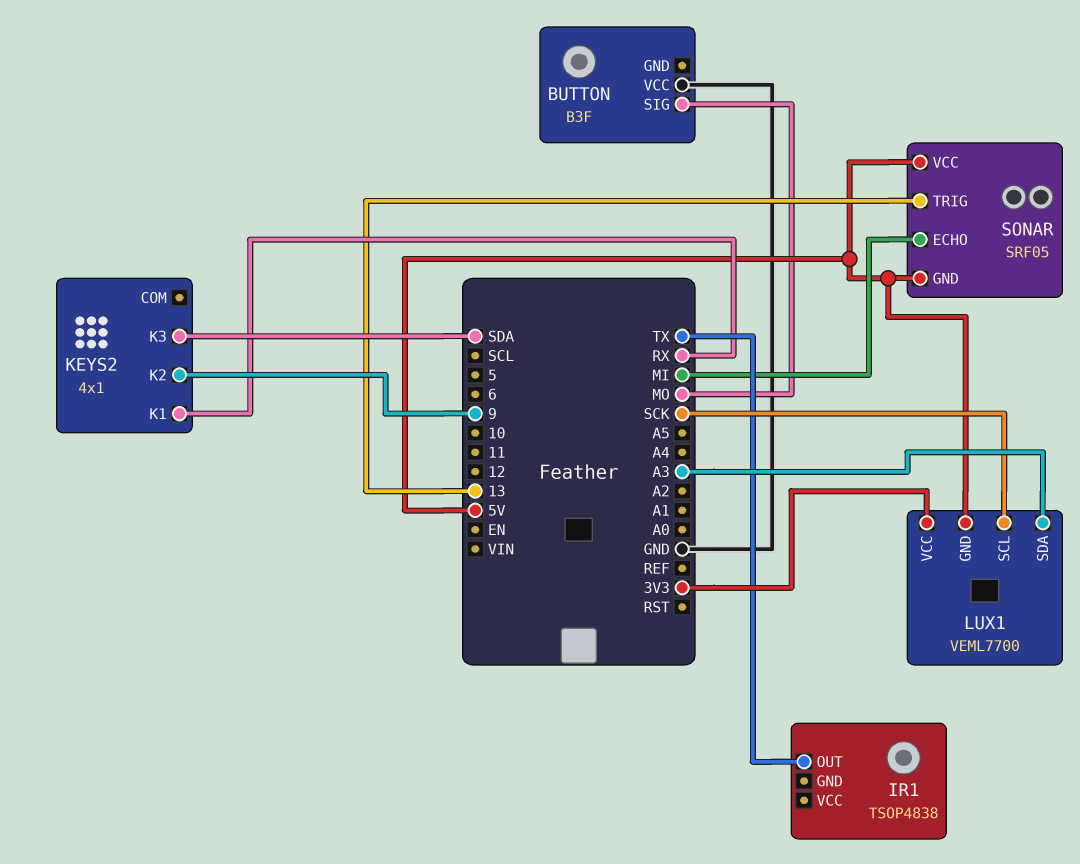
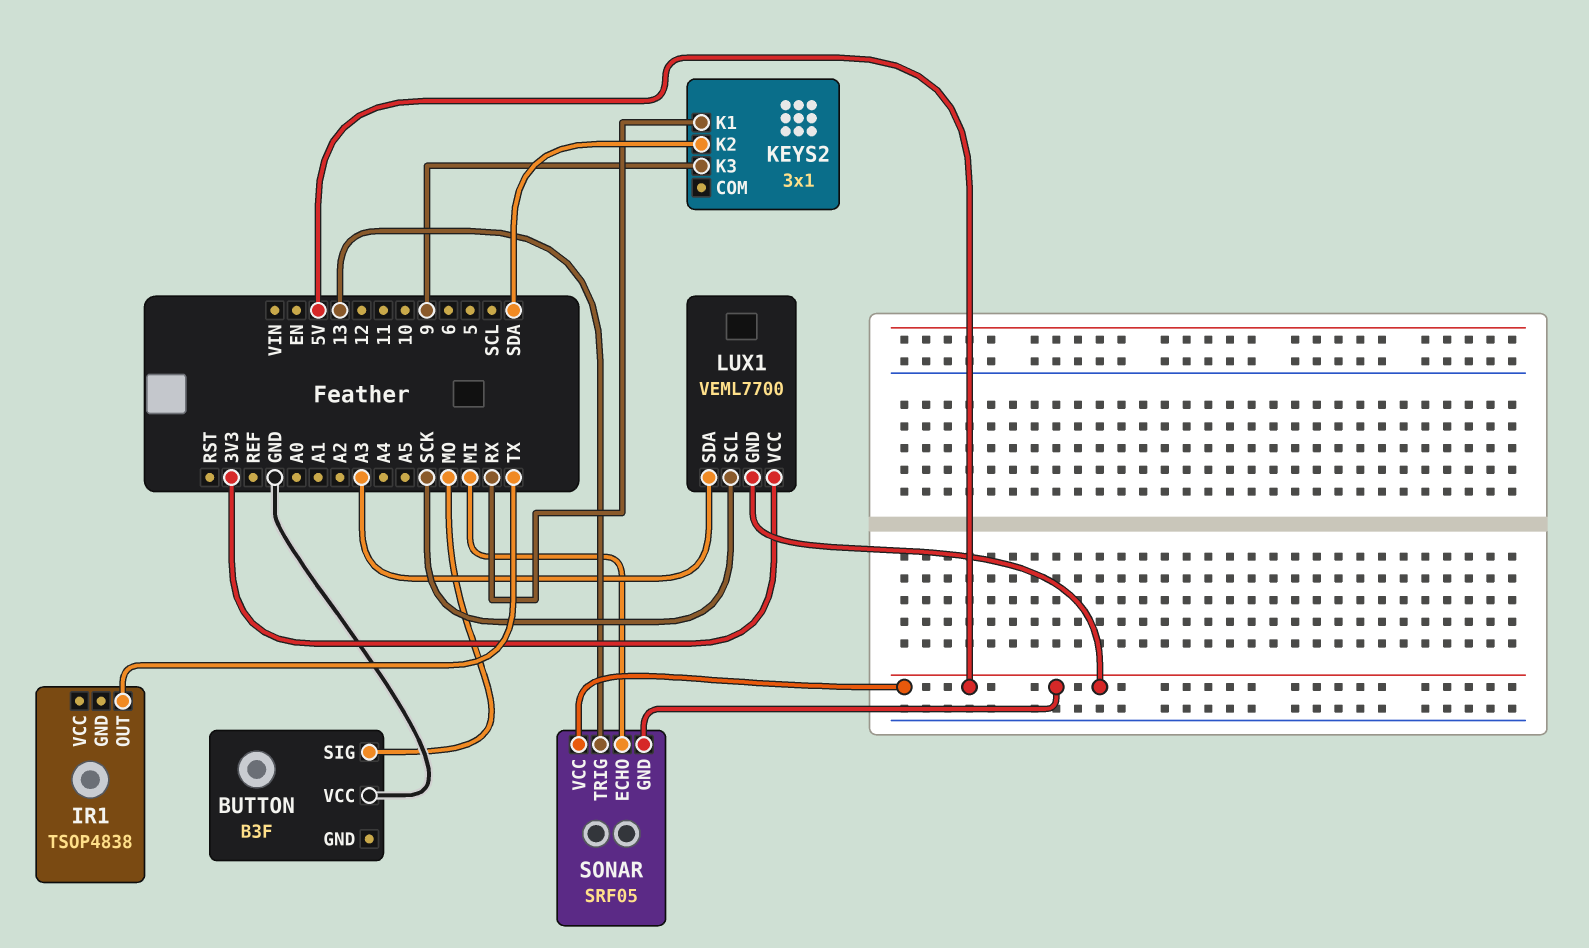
KEYS2: 4x1 -> 3x1
KEYS2 pin K2: 9 -> SDA
KEYS2 pin K3: SDA -> 9

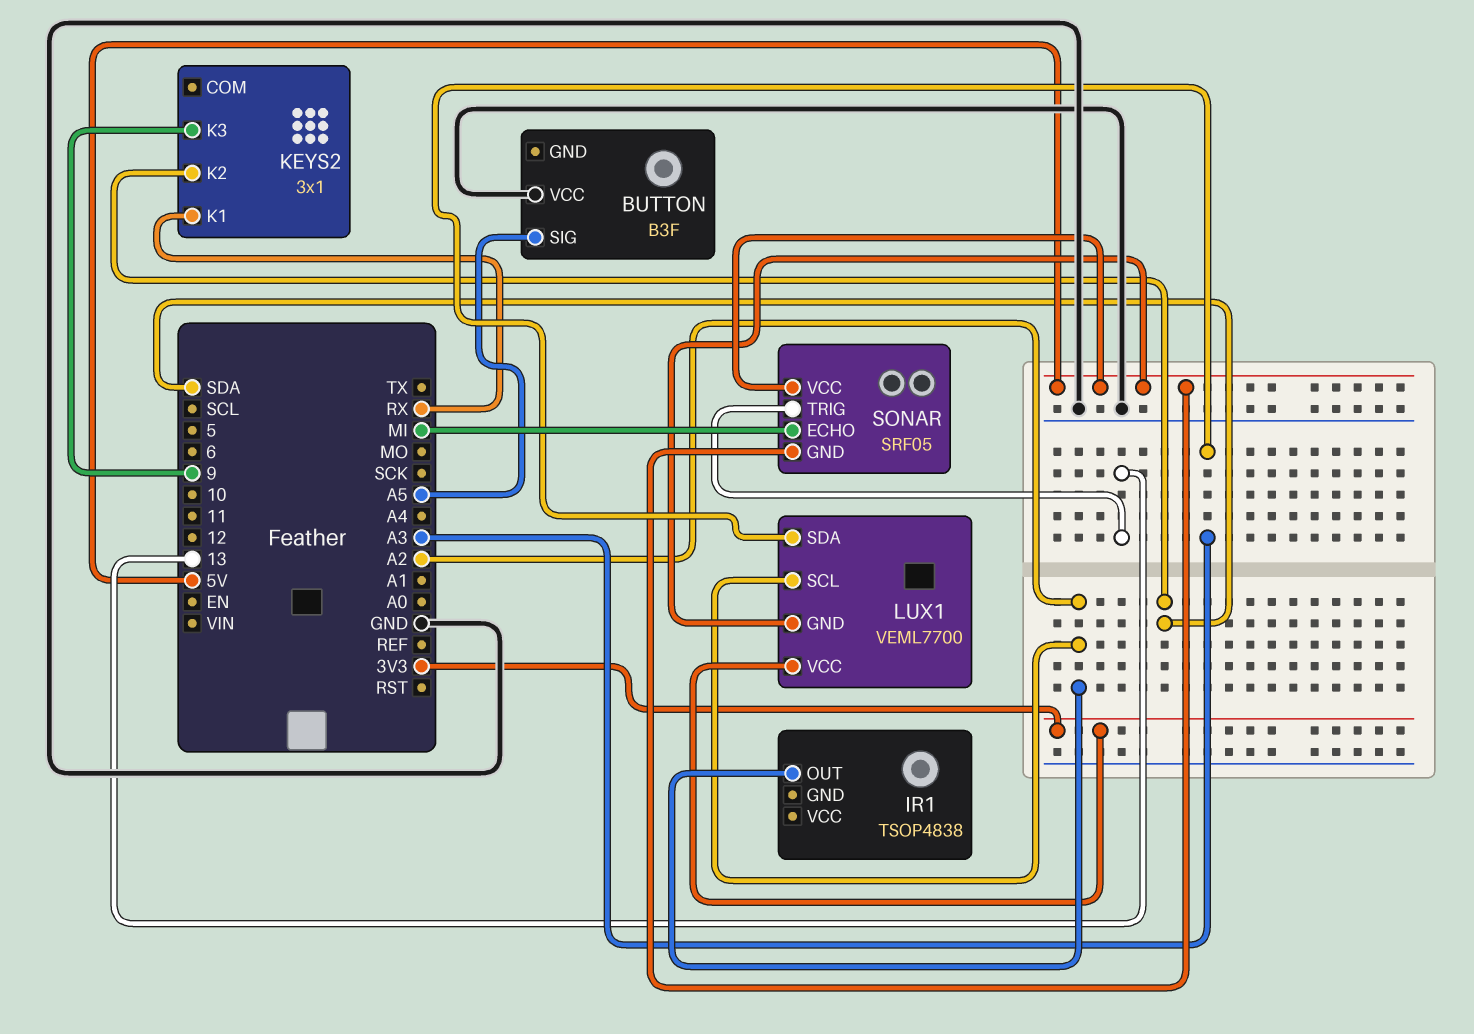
BUTTON pin SIG: MO -> A5
IR1 pin OUT: TX -> A2
LUX1 pin SCL: SCK -> A2

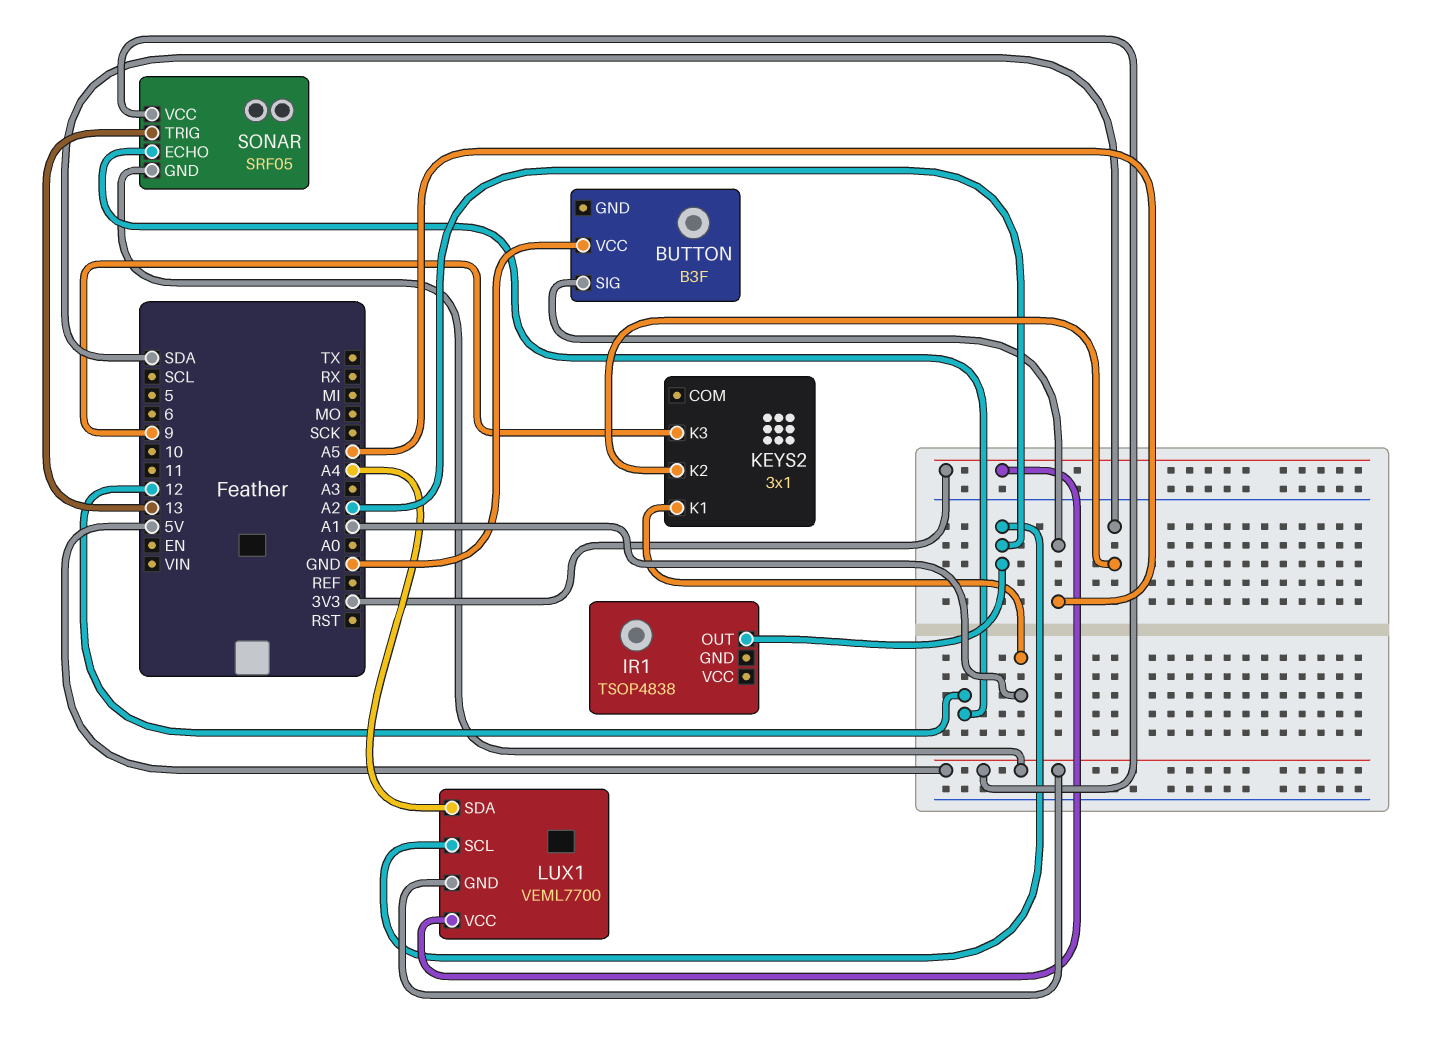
KEYS2 pin K1: RX -> A1
LUX1 pin SDA: A3 -> A4
SONAR pin ECHO: MI -> 12

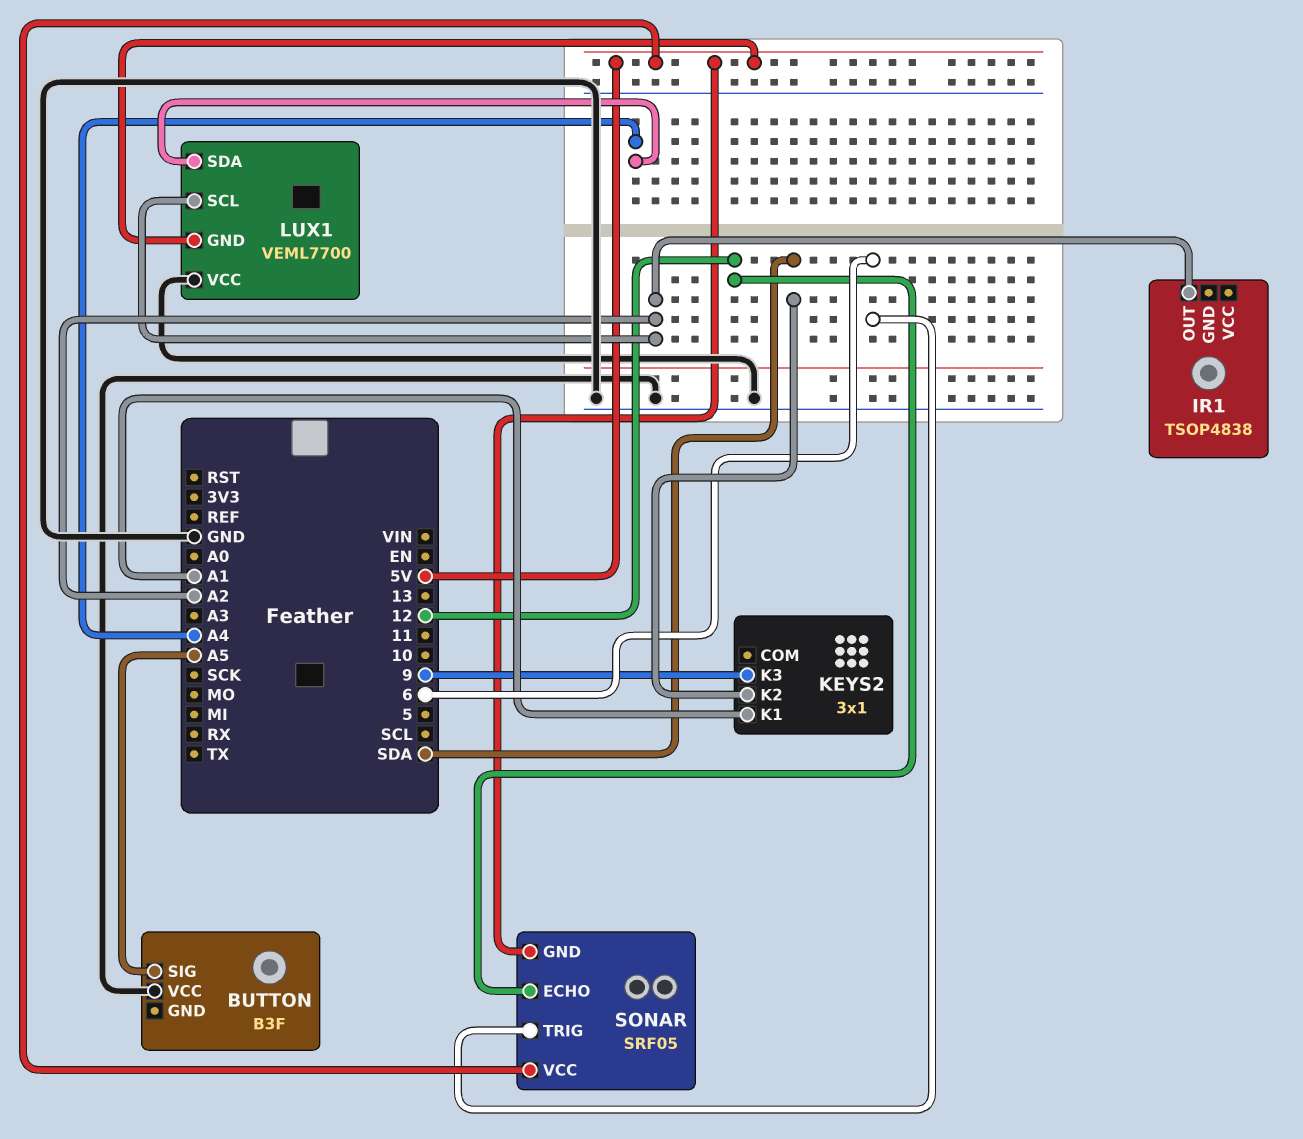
LUX1 pin VCC: 3V3 -> GND
SONAR pin TRIG: 13 -> 6

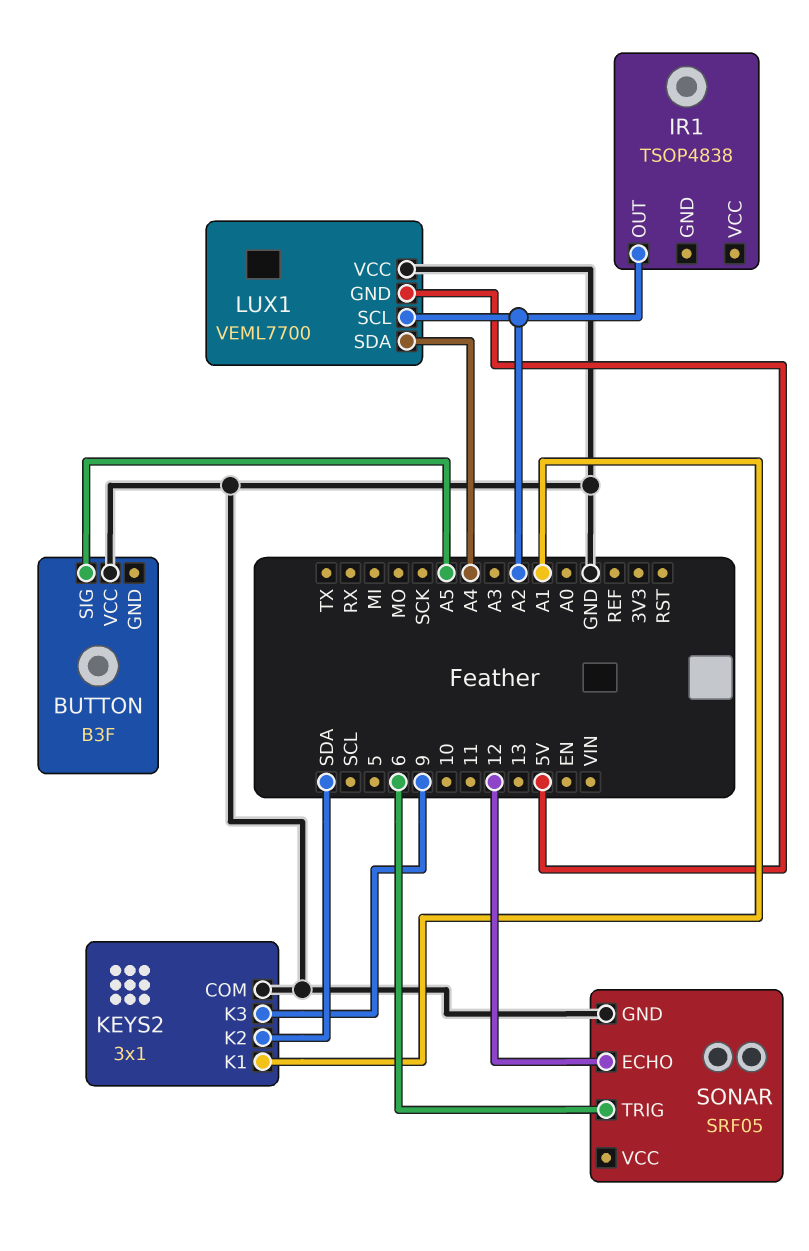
KEYS2 pin COM: none -> GND
SONAR pin GND: 5V -> GND
SONAR pin VCC: 5V -> none

